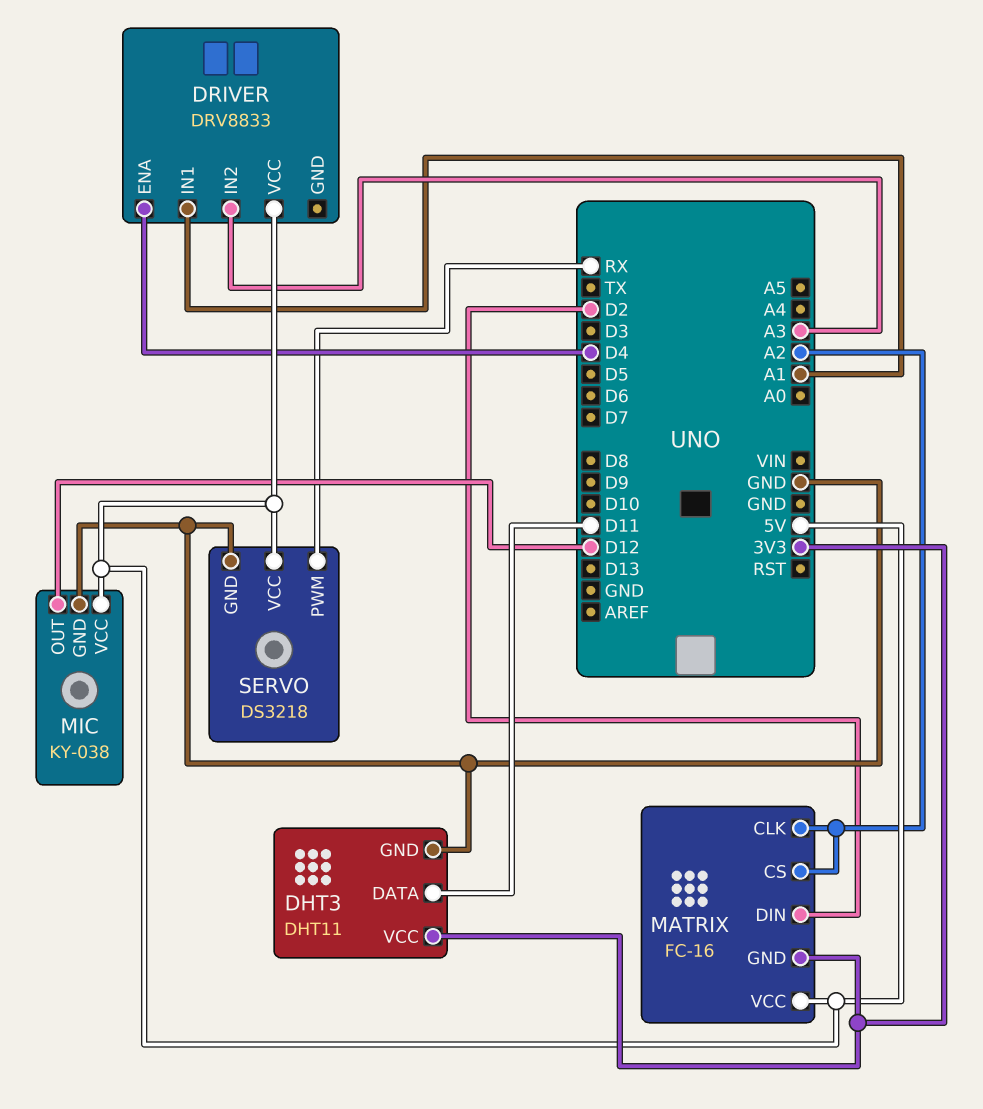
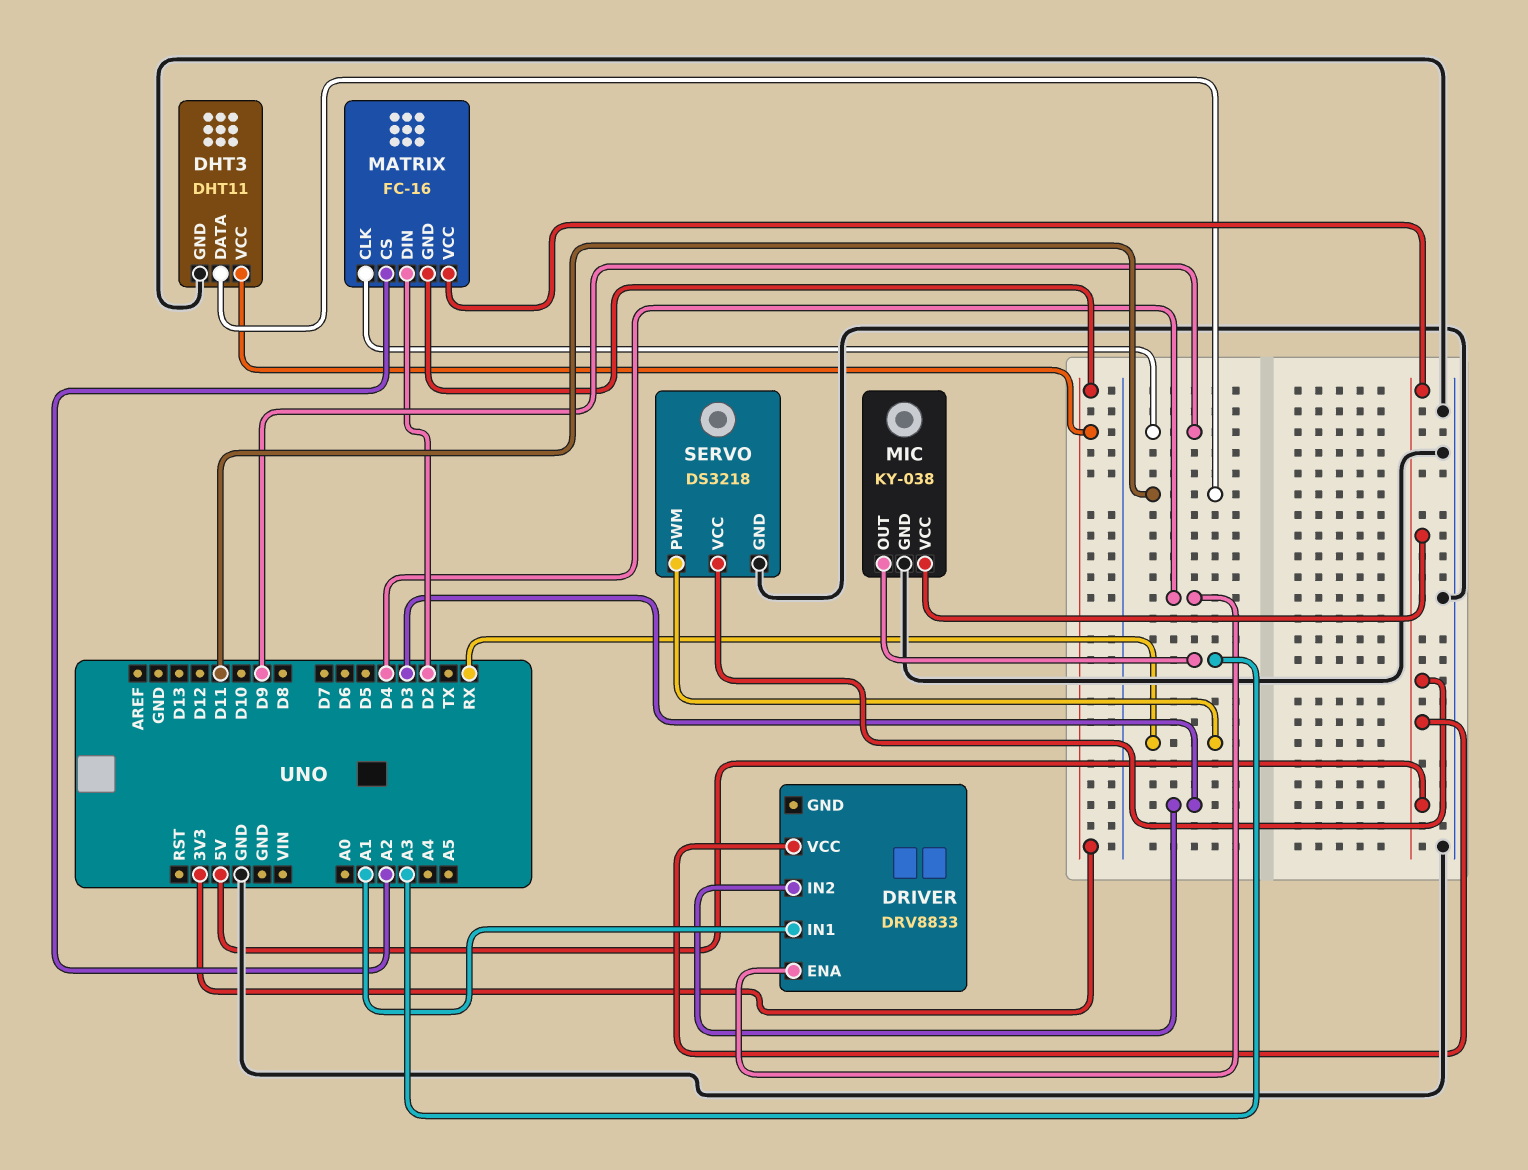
DRIVER pin IN2: A3 -> D3
MATRIX pin CLK: A2 -> D9
MIC pin OUT: D12 -> A3

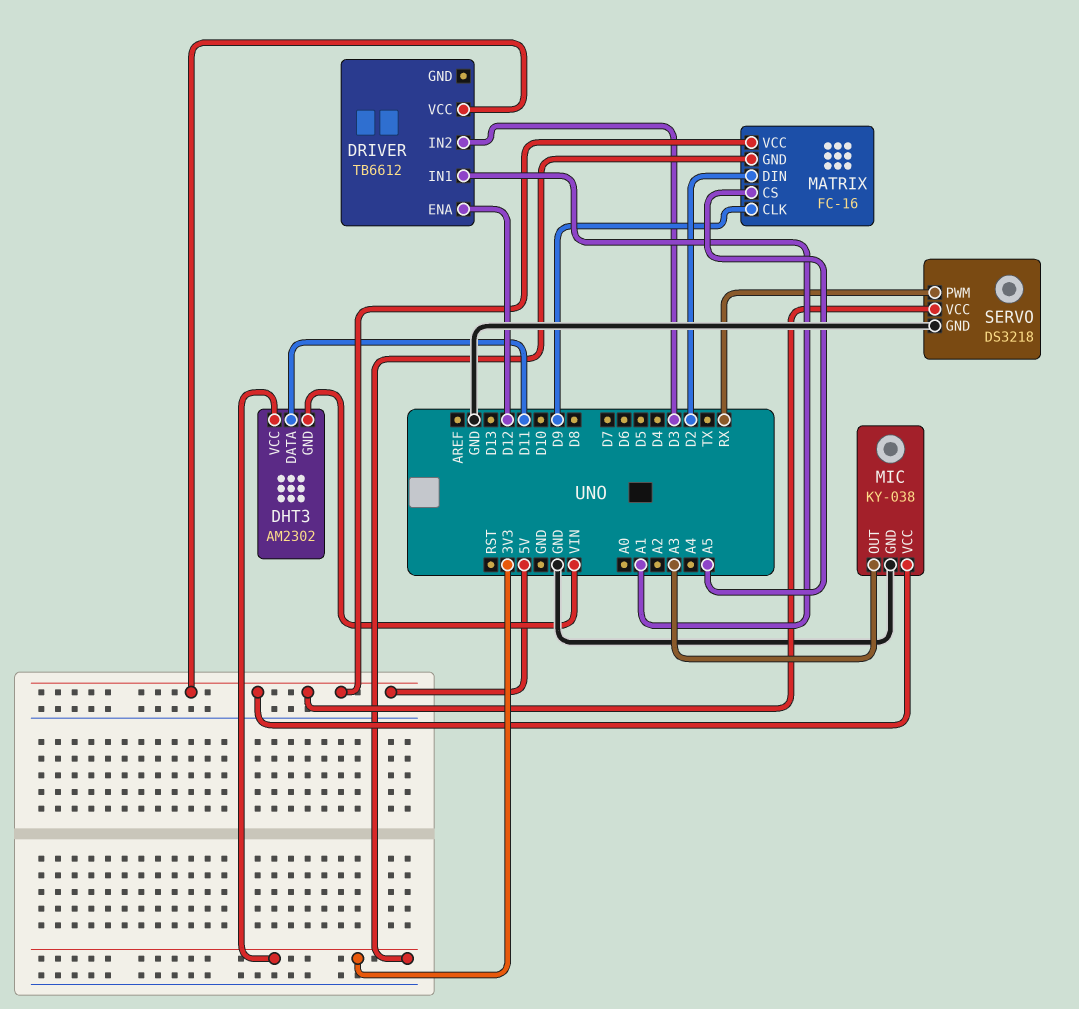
DHT3: DHT11 -> AM2302
DHT3 pin GND: GND -> VIN
DRIVER: DRV8833 -> TB6612
DRIVER pin ENA: D4 -> D12
MATRIX pin CS: A2 -> A5

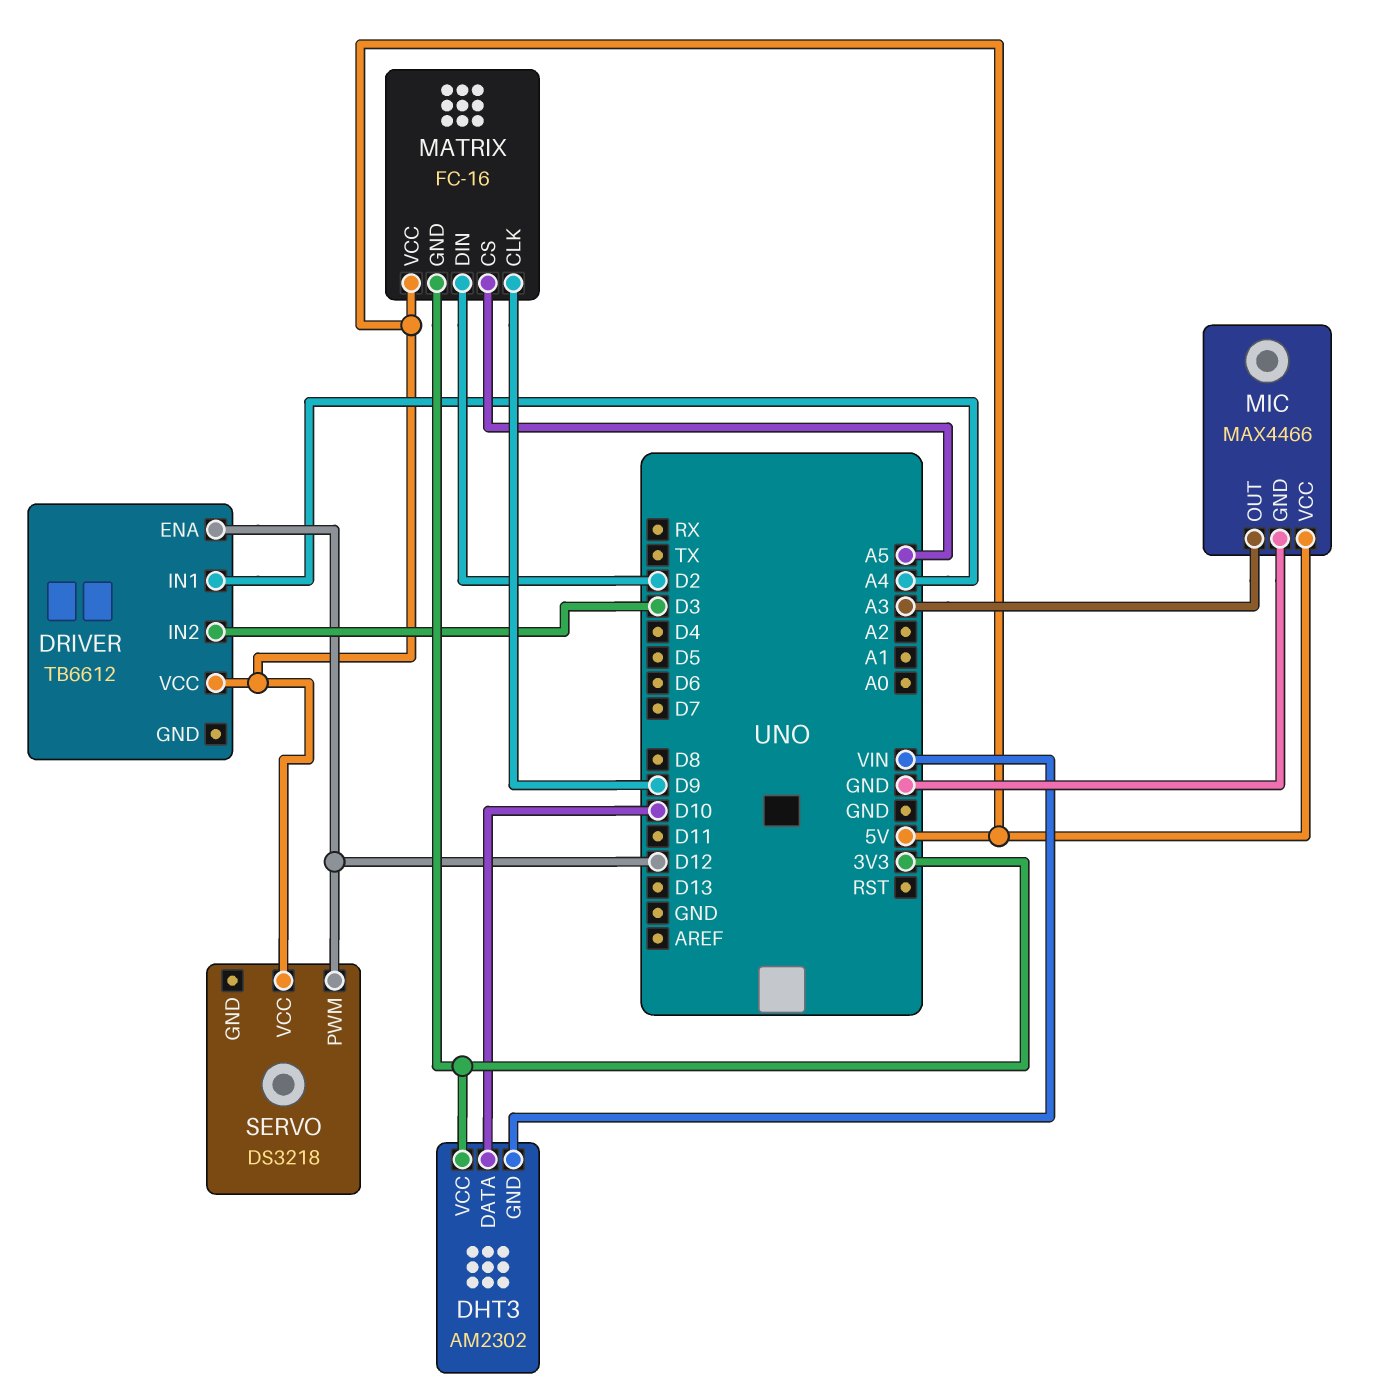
DHT3 pin DATA: D11 -> D10
DRIVER pin IN1: A1 -> A4
MIC: KY-038 -> MAX4466
SERVO pin GND: GND -> none
SERVO pin PWM: RX -> D12

